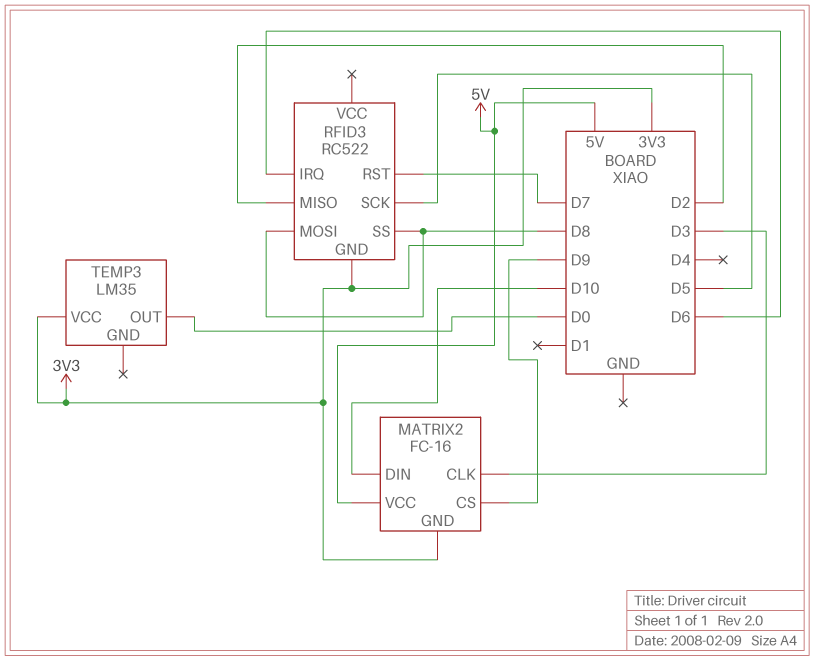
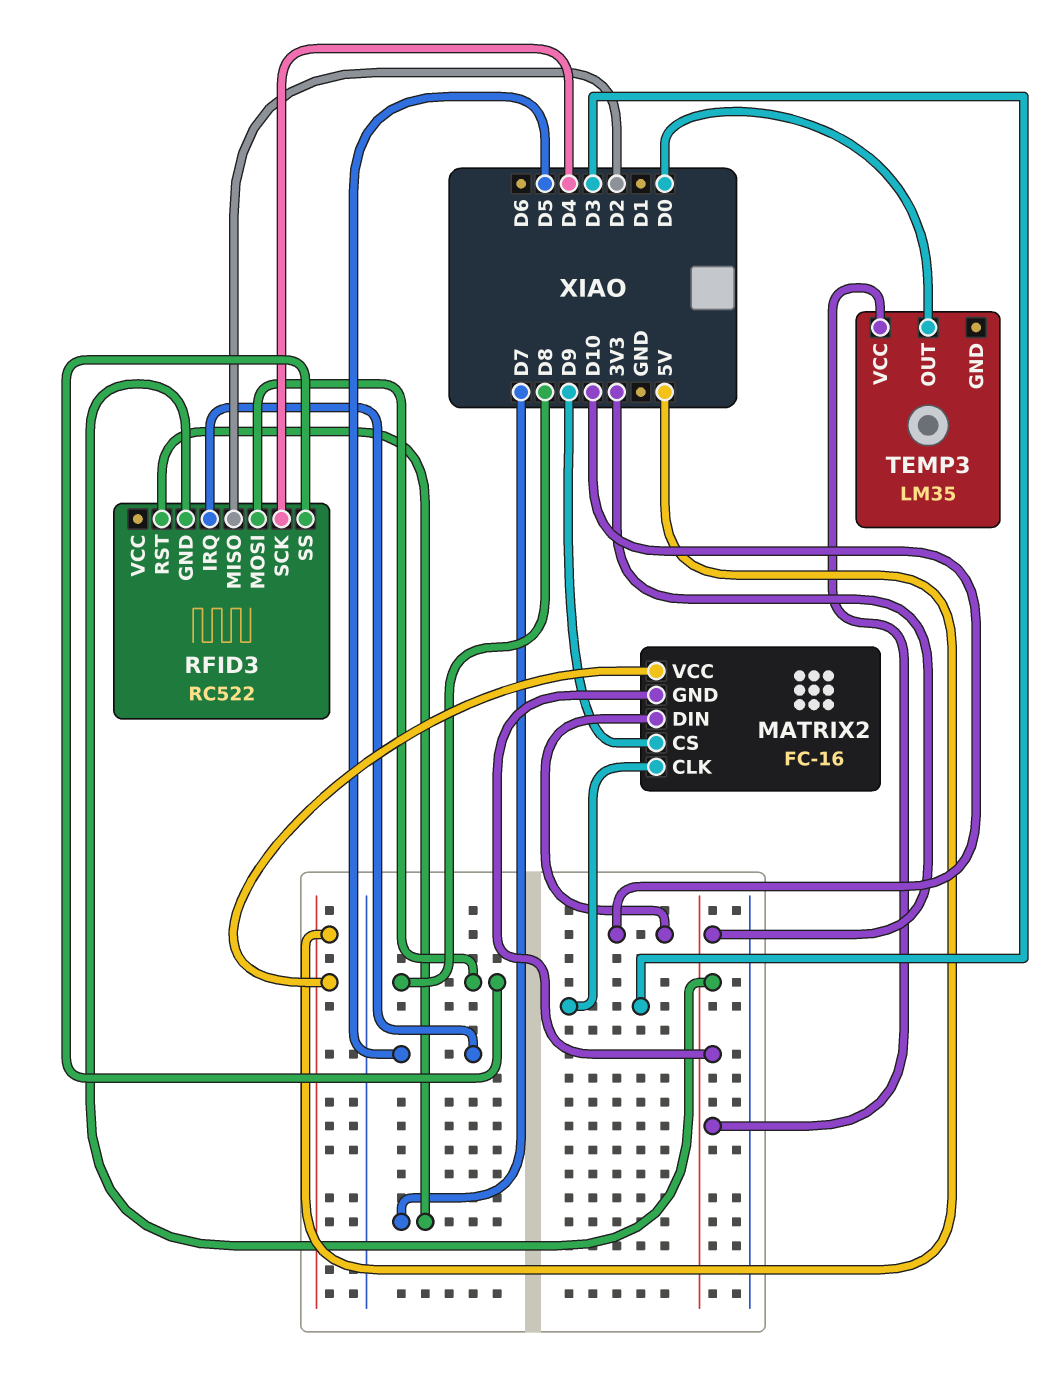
RFID3 pin IRQ: D6 -> D5
RFID3 pin SCK: D5 -> D4

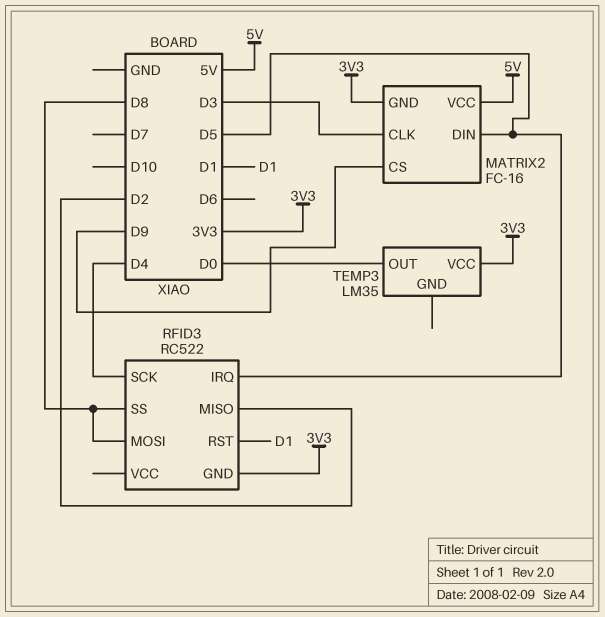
MATRIX2 pin DIN: D10 -> D5
RFID3 pin RST: D7 -> D1

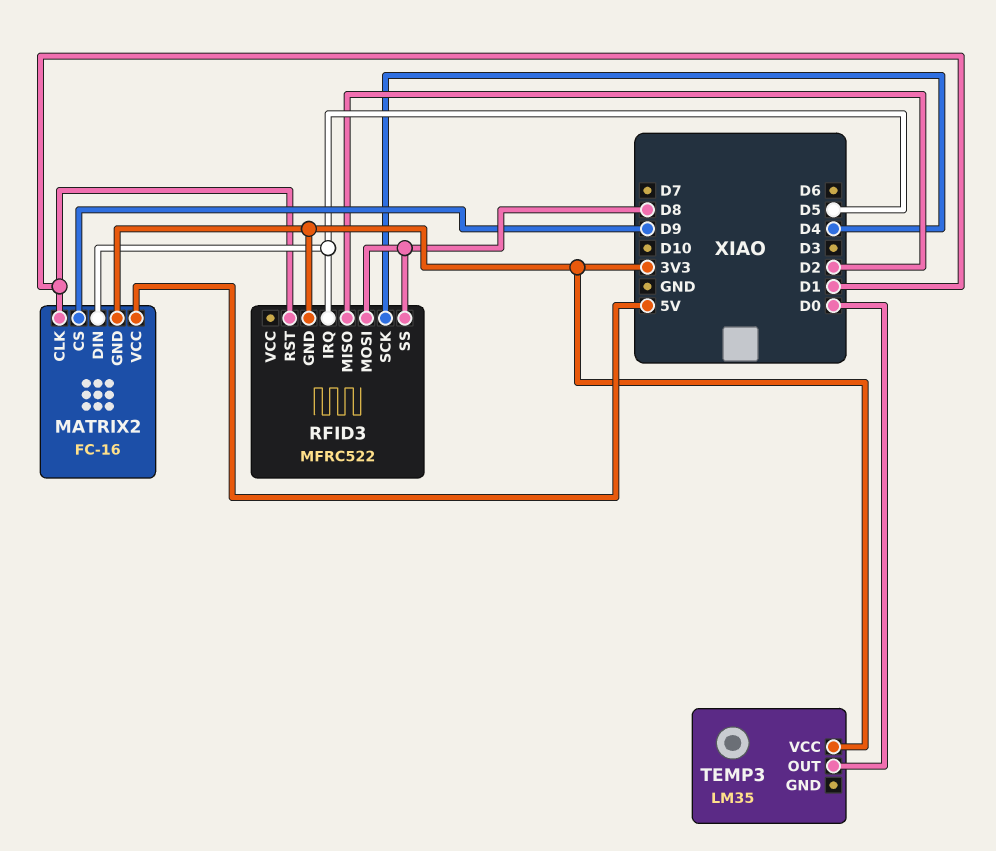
MATRIX2 pin CLK: D3 -> D1
RFID3: RC522 -> MFRC522

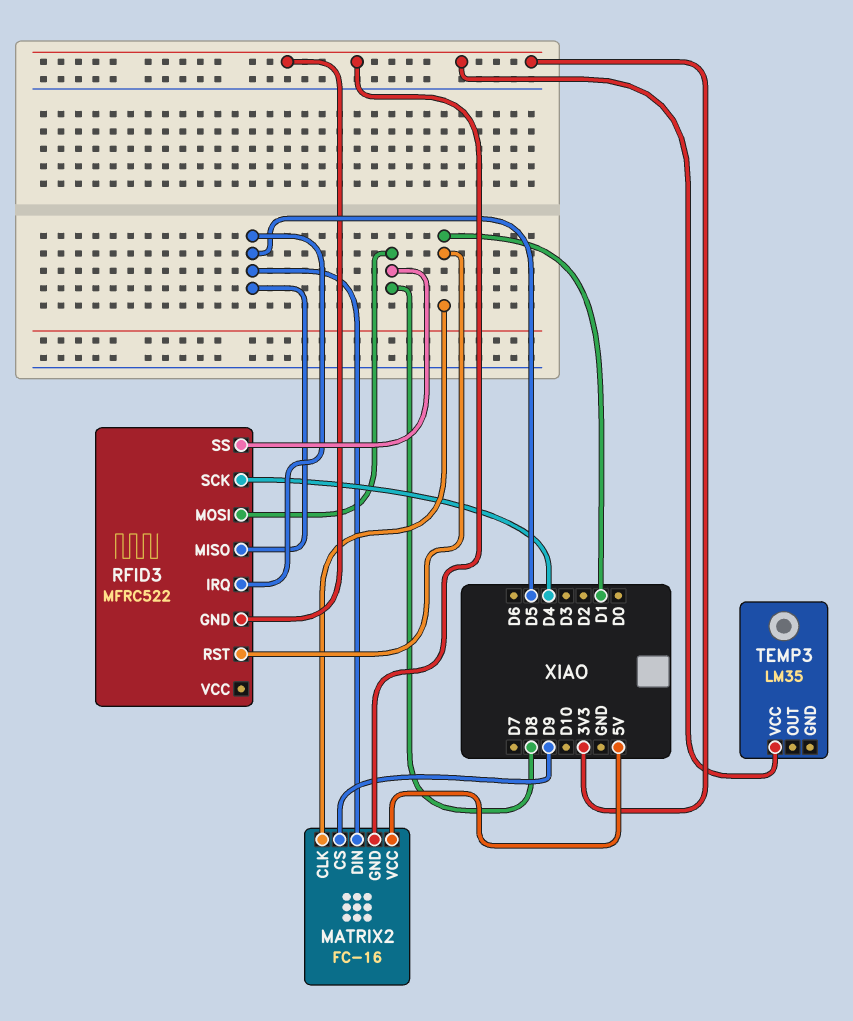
RFID3 pin MISO: D2 -> D5
TEMP3 pin OUT: D0 -> none

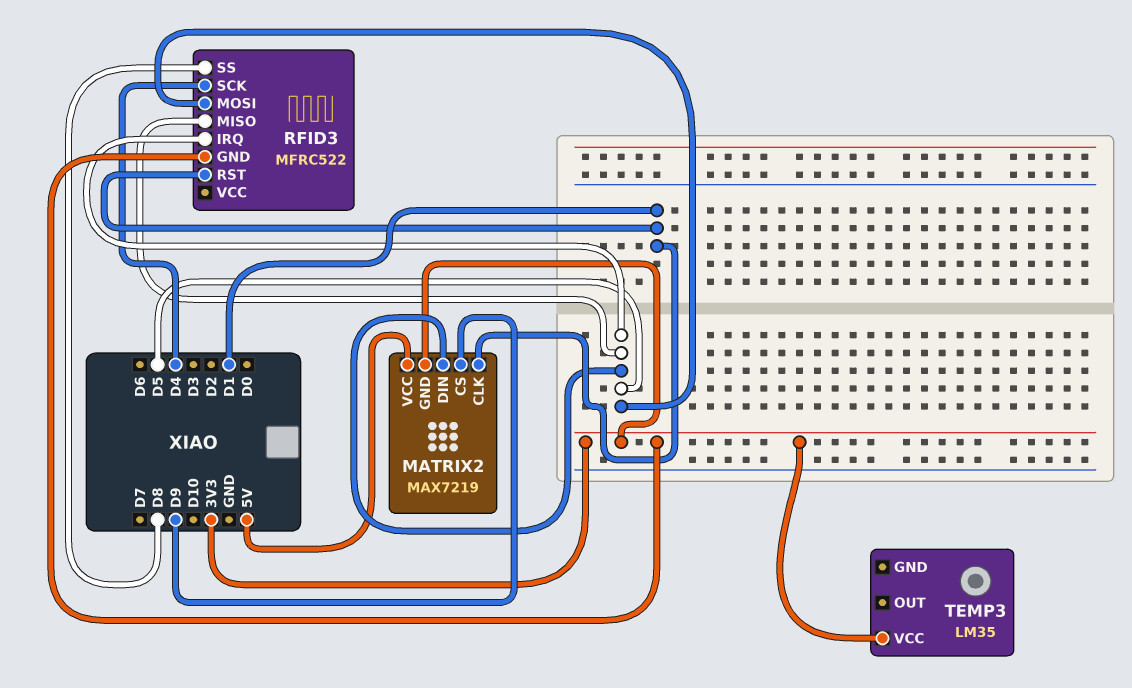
MATRIX2: FC-16 -> MAX7219
RFID3 pin MOSI: D8 -> D5

